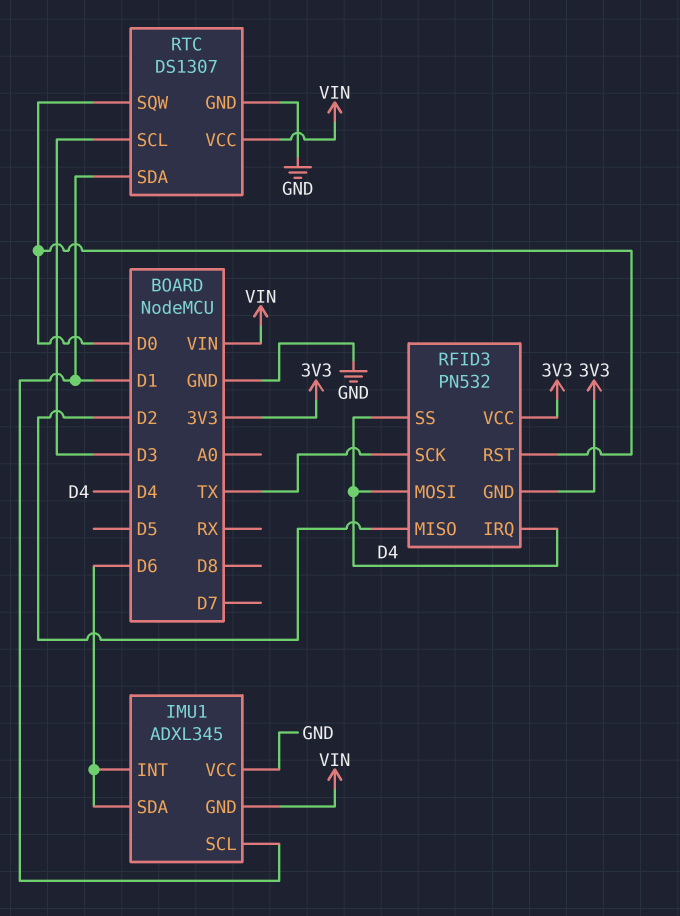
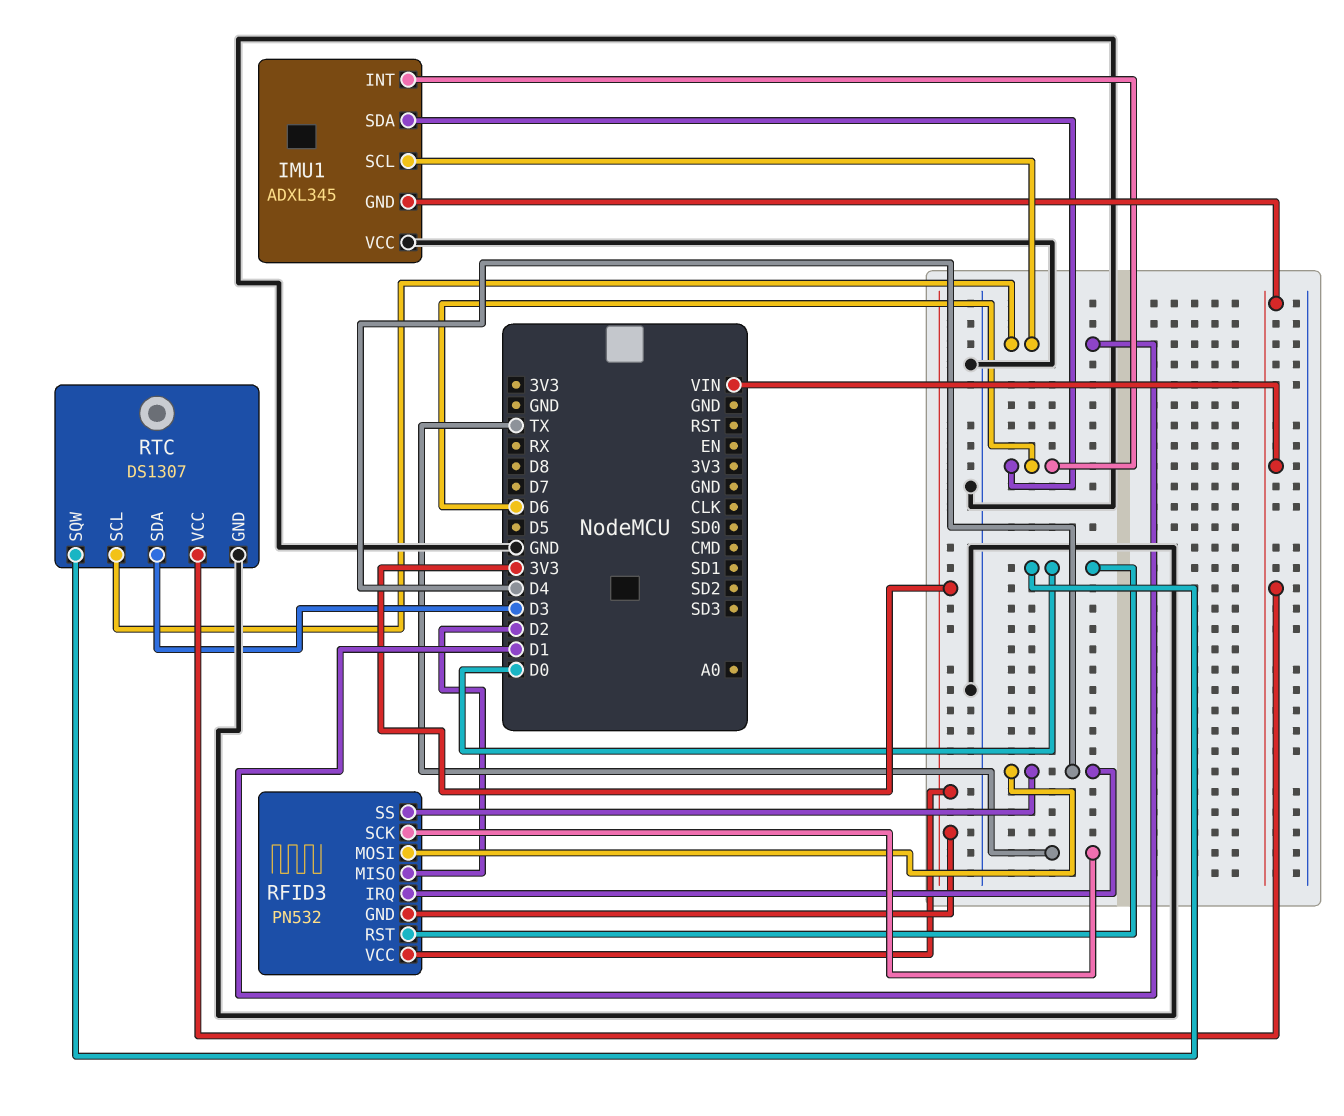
RTC pin SCL: D3 -> D1
RTC pin SDA: D1 -> D3

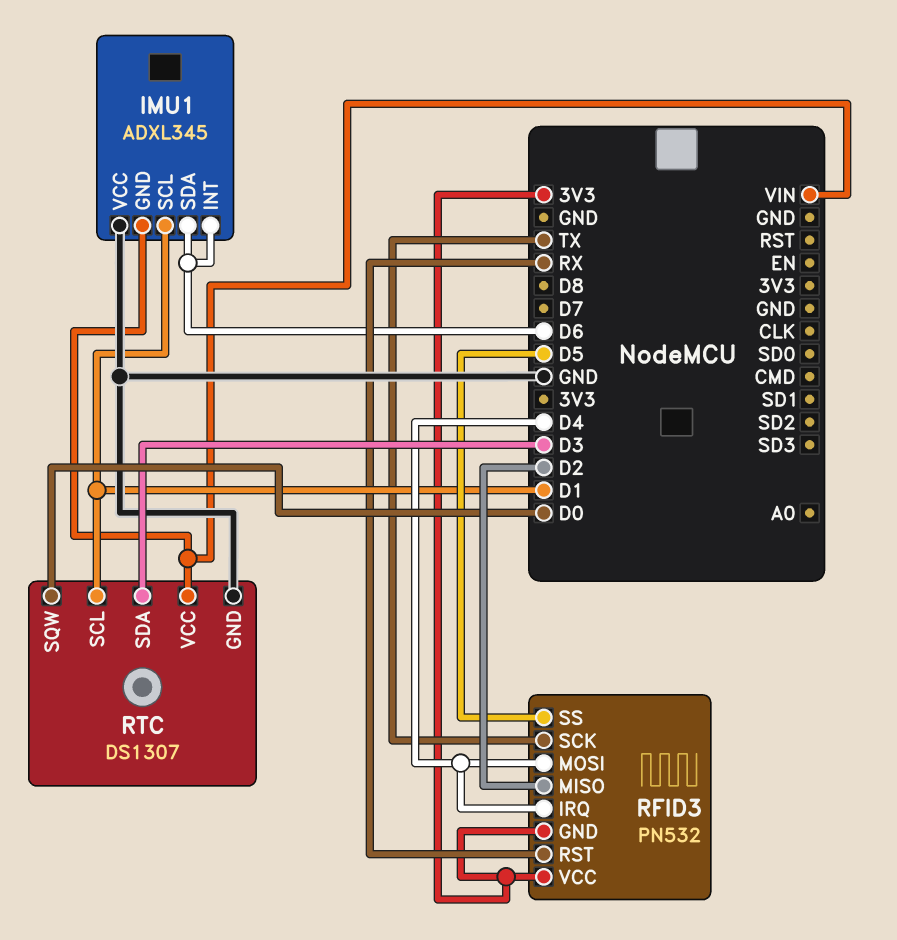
RFID3 pin RST: D0 -> RX
RFID3 pin SS: D4 -> D5

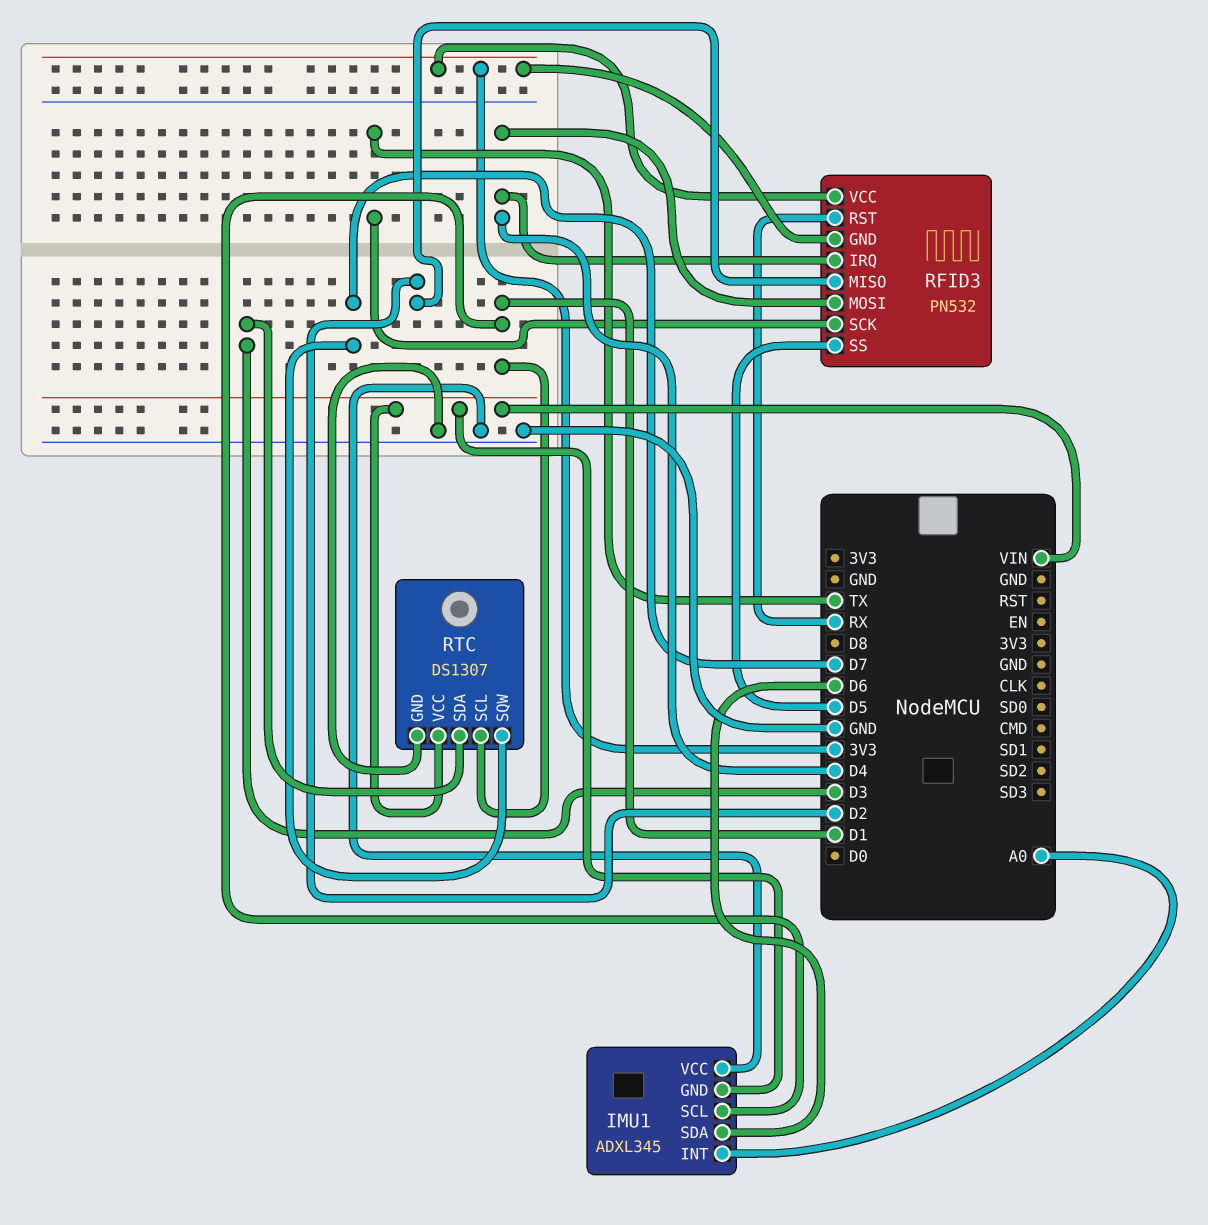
IMU1 pin INT: D6 -> A0
RTC pin SQW: D0 -> D7

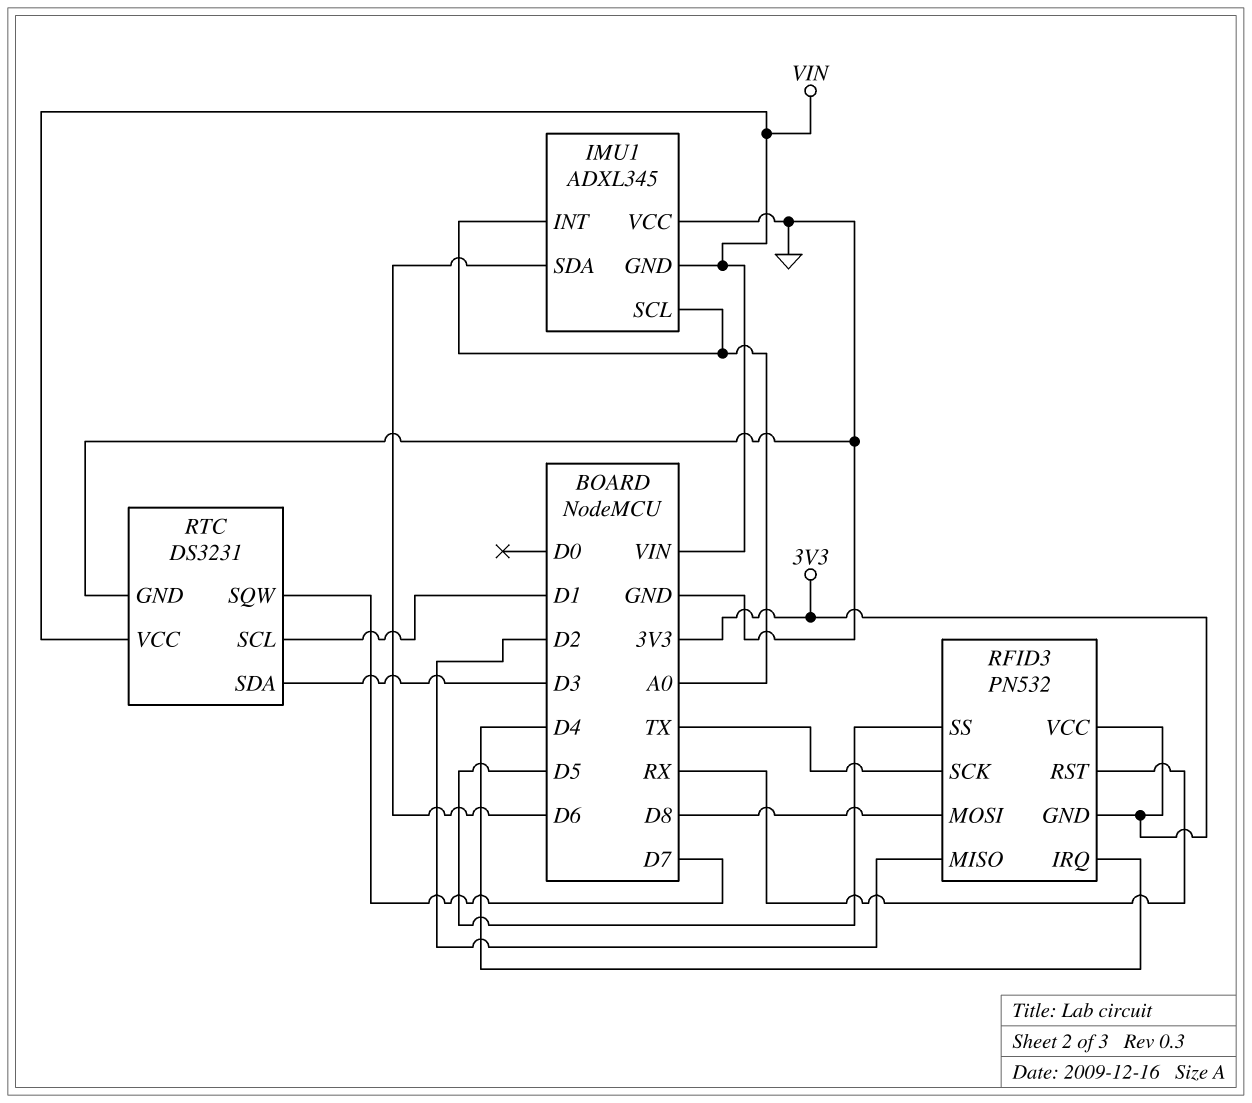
IMU1 pin SCL: D1 -> A0
RFID3 pin MOSI: D4 -> D8
RTC: DS1307 -> DS3231

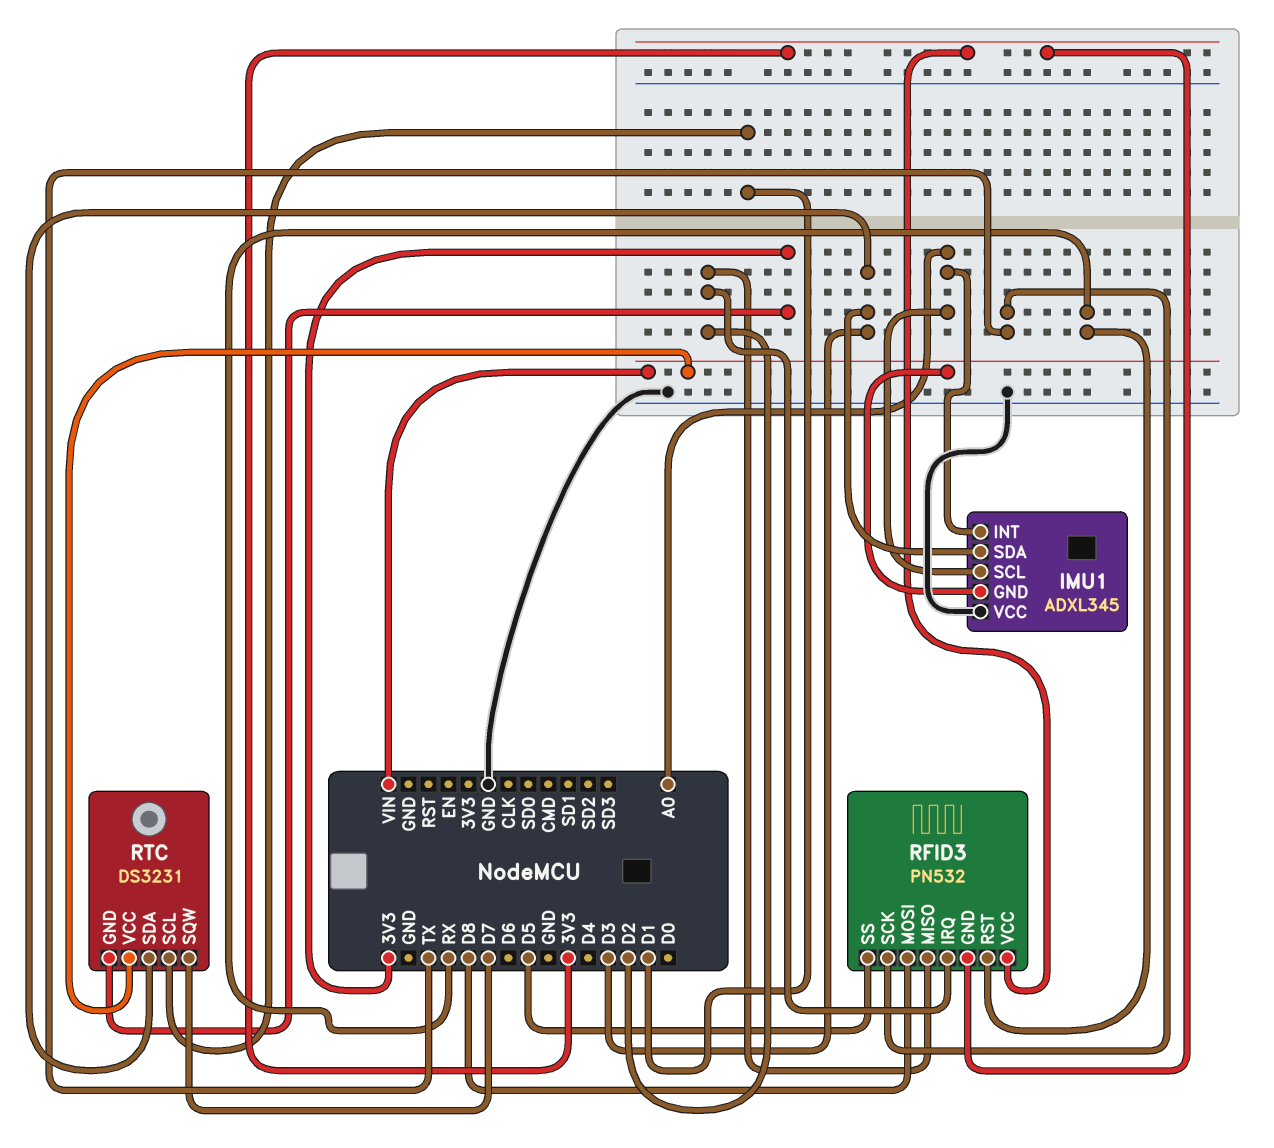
IMU1 pin SDA: D6 -> D3
RFID3 pin IRQ: D4 -> D2
RTC pin GND: GND -> 3V3

